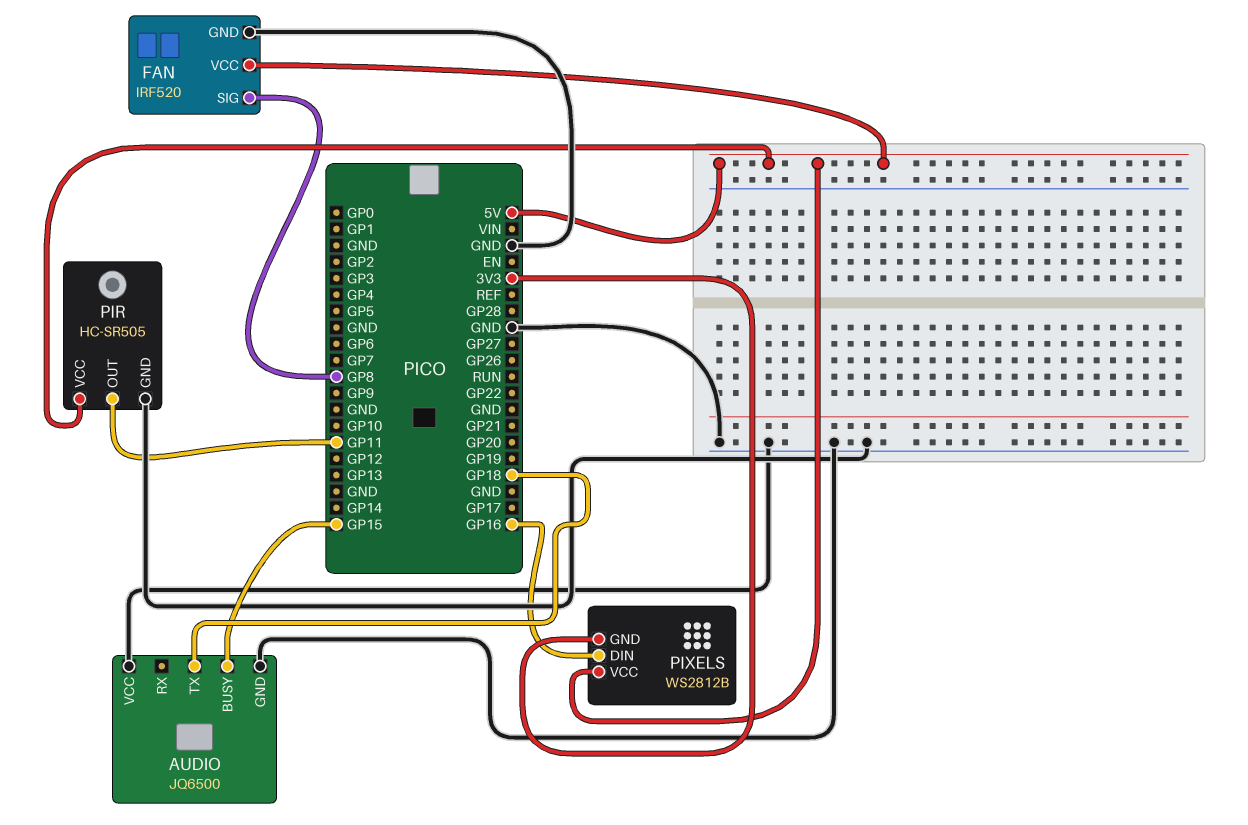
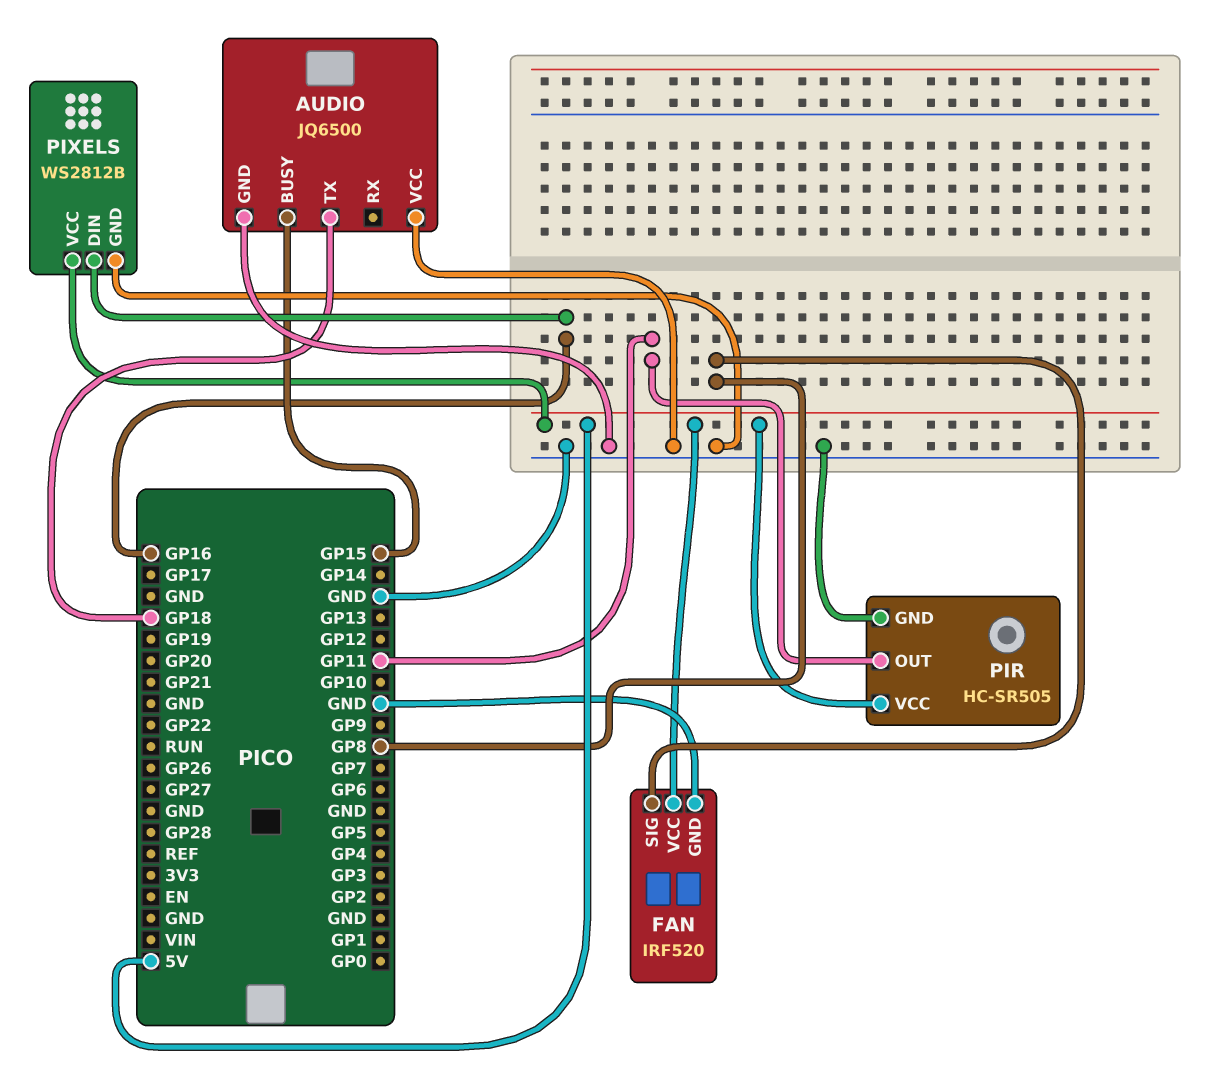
PIXELS pin GND: 3V3 -> GND

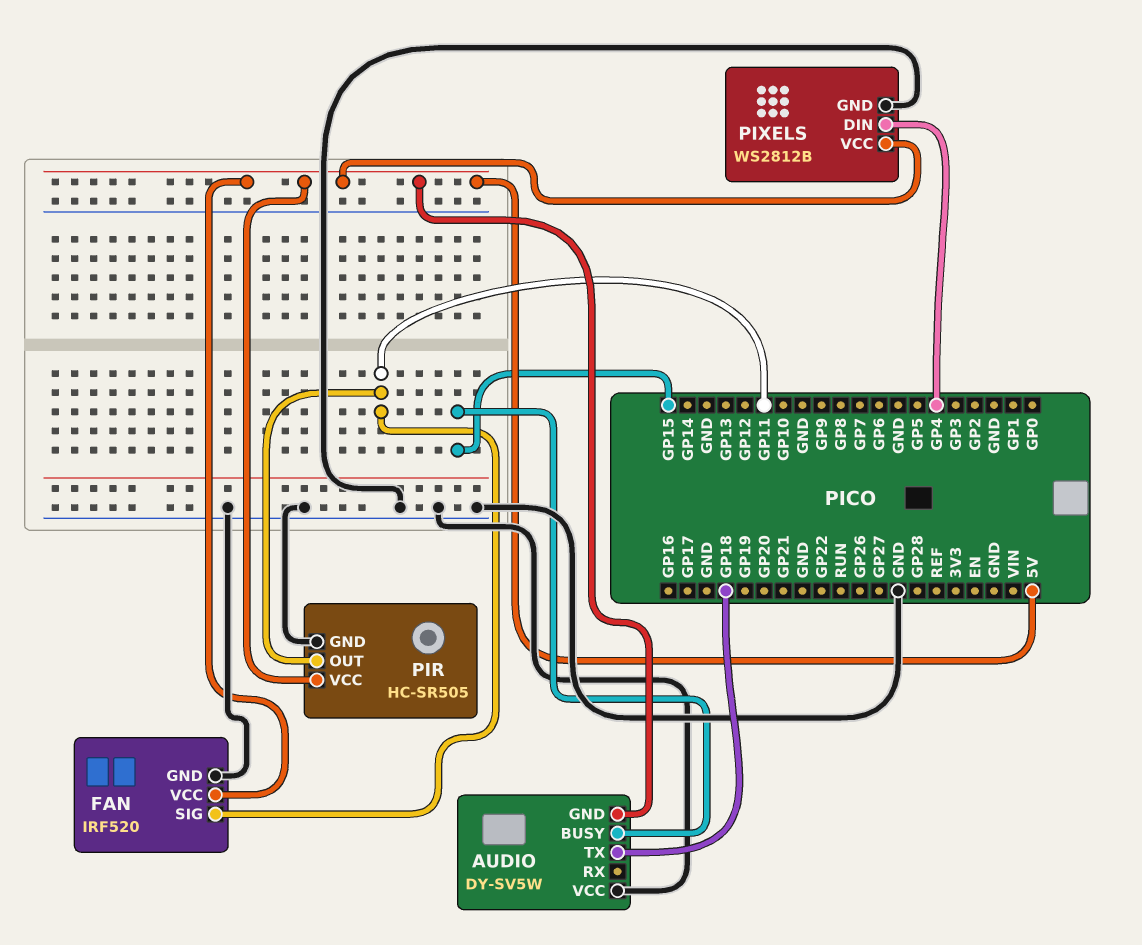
AUDIO: JQ6500 -> DY-SV5W
AUDIO pin GND: GND -> 5V
FAN pin SIG: GP8 -> GP11
PIXELS pin DIN: GP16 -> GP4

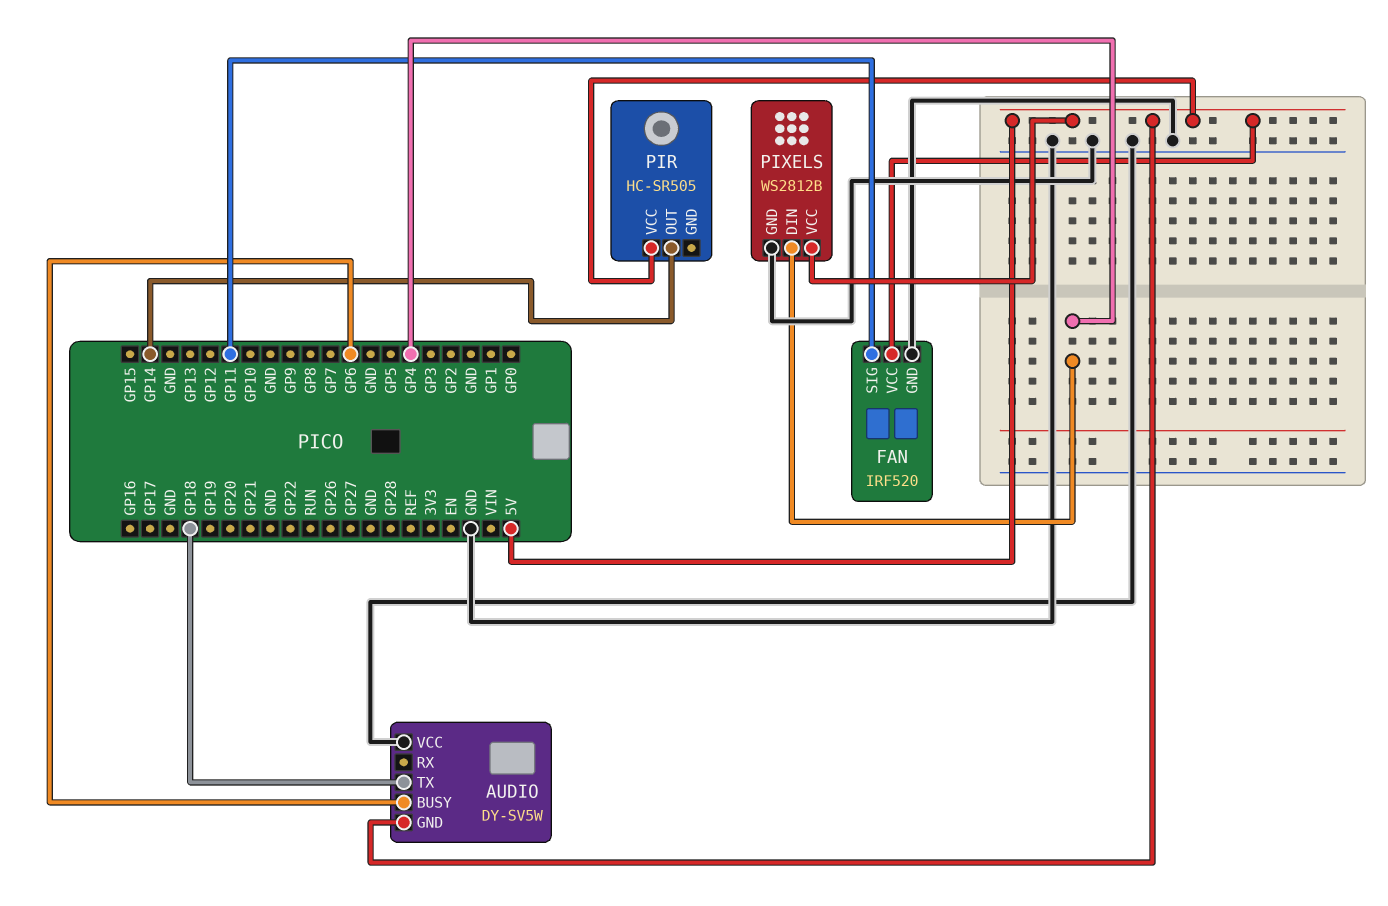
AUDIO pin BUSY: GP15 -> GP6
PIR pin GND: GND -> none
PIR pin OUT: GP11 -> GP14

